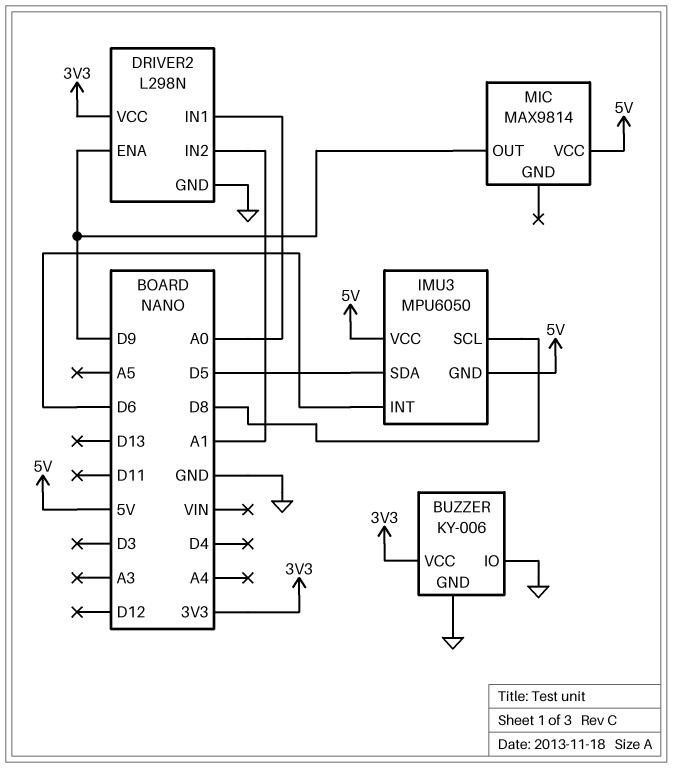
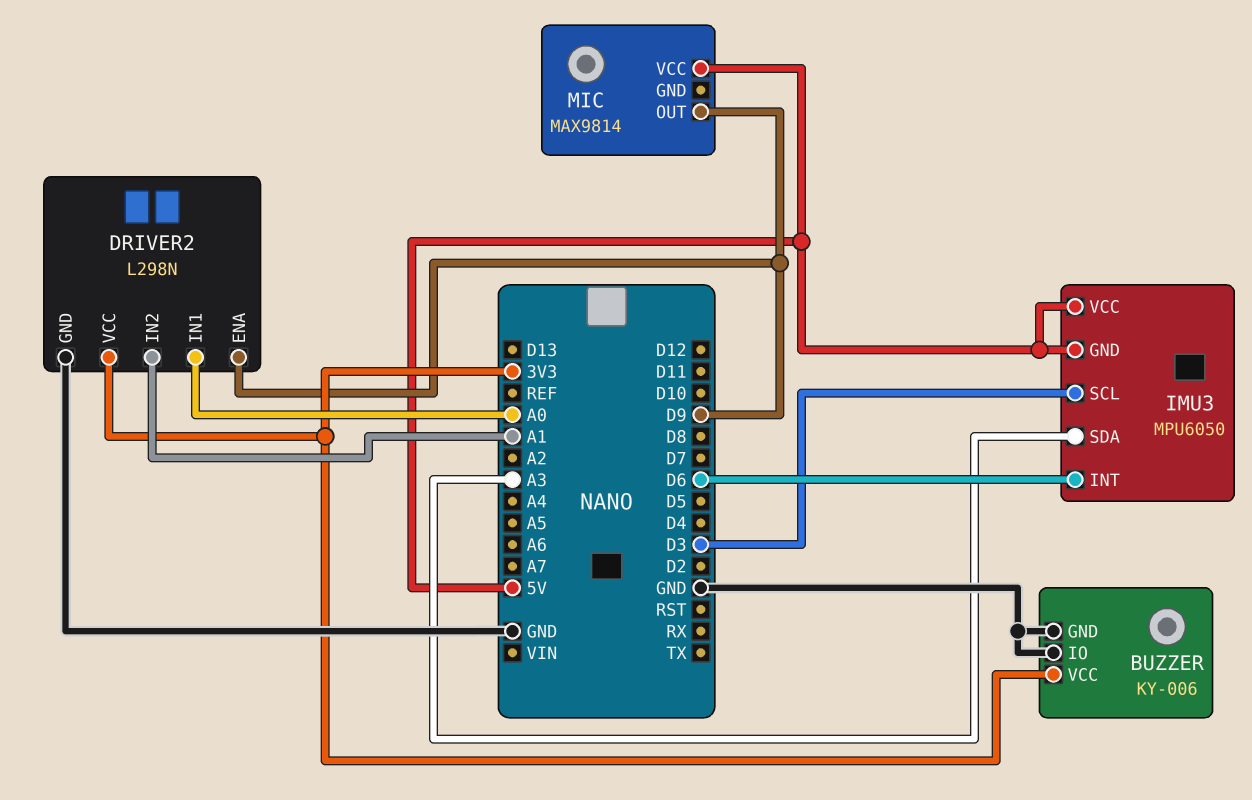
IMU3 pin SCL: D8 -> D3
IMU3 pin SDA: D5 -> A3

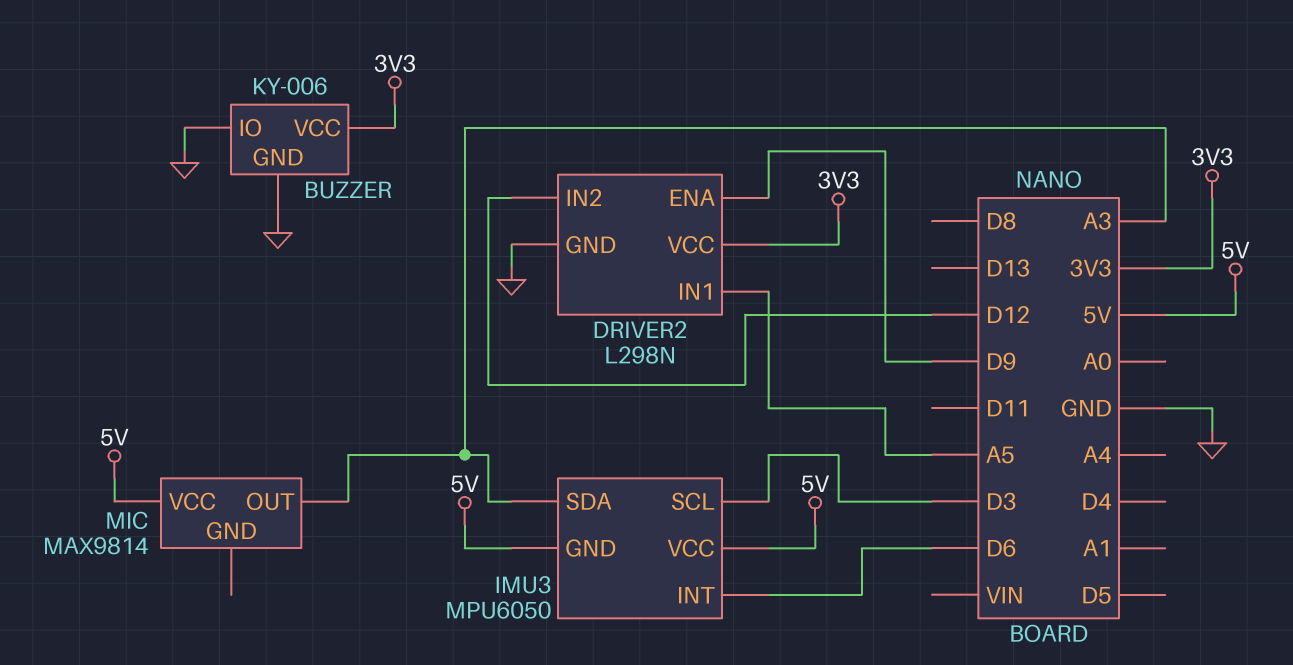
DRIVER2 pin IN1: A0 -> A5
DRIVER2 pin IN2: A1 -> D12
MIC pin OUT: D9 -> A3

